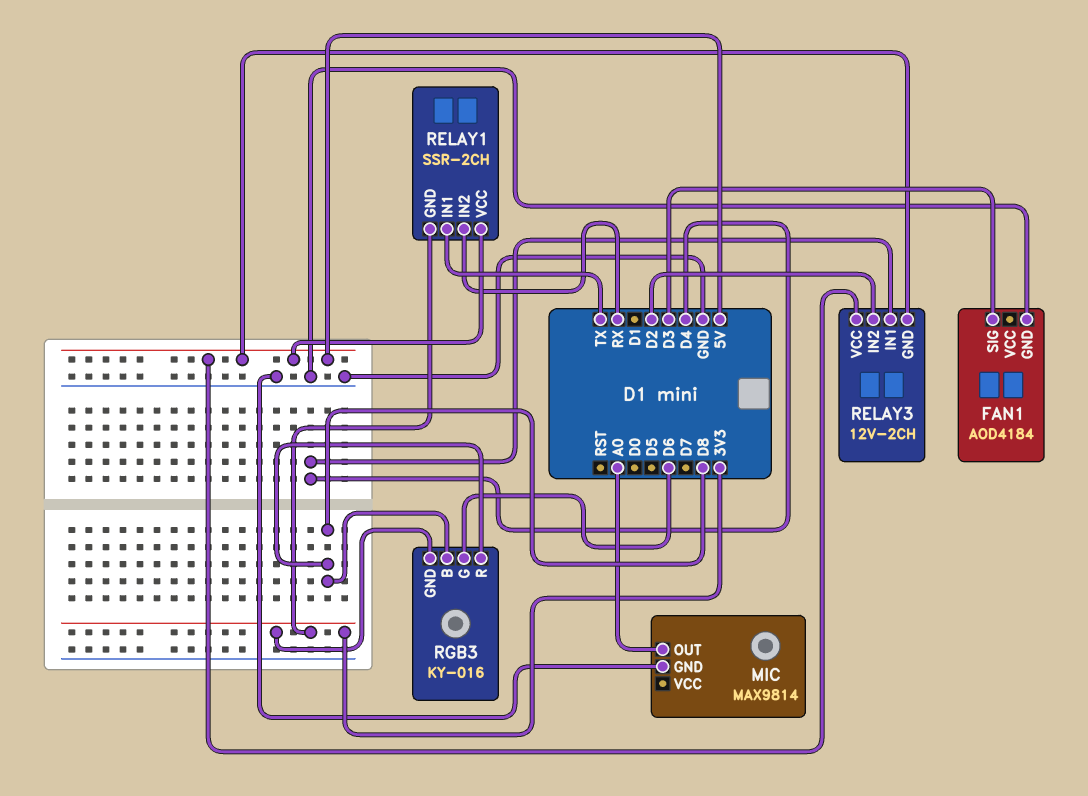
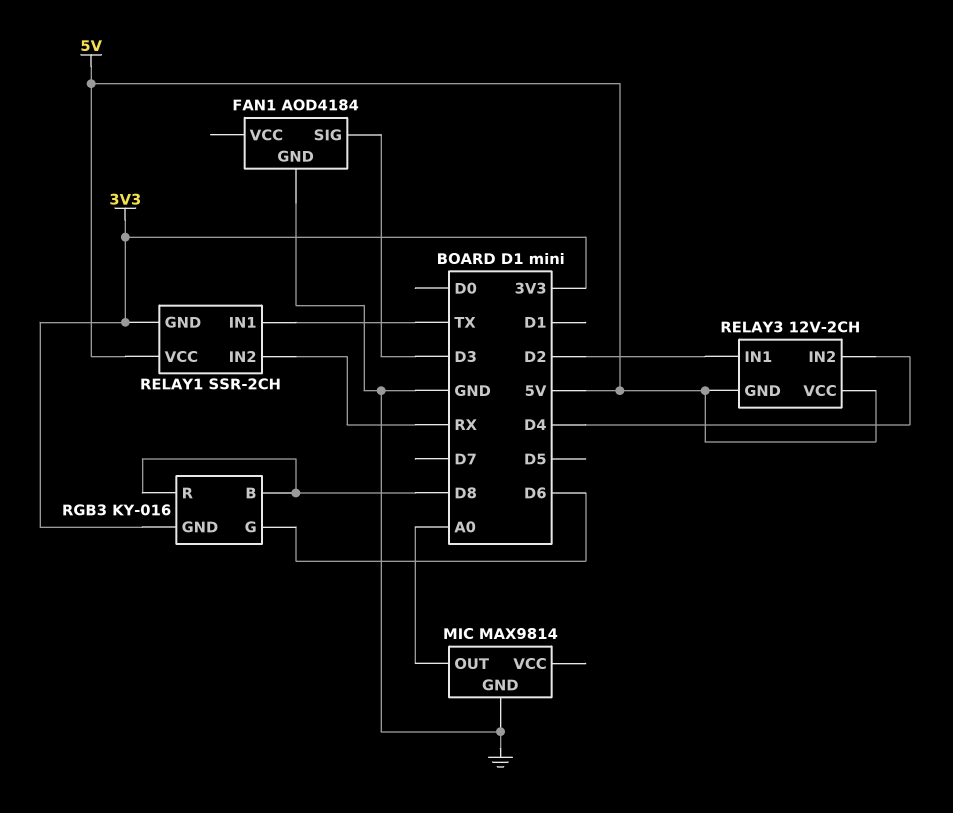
RELAY3 pin IN1: D4 -> D2
RELAY3 pin IN2: D2 -> D4

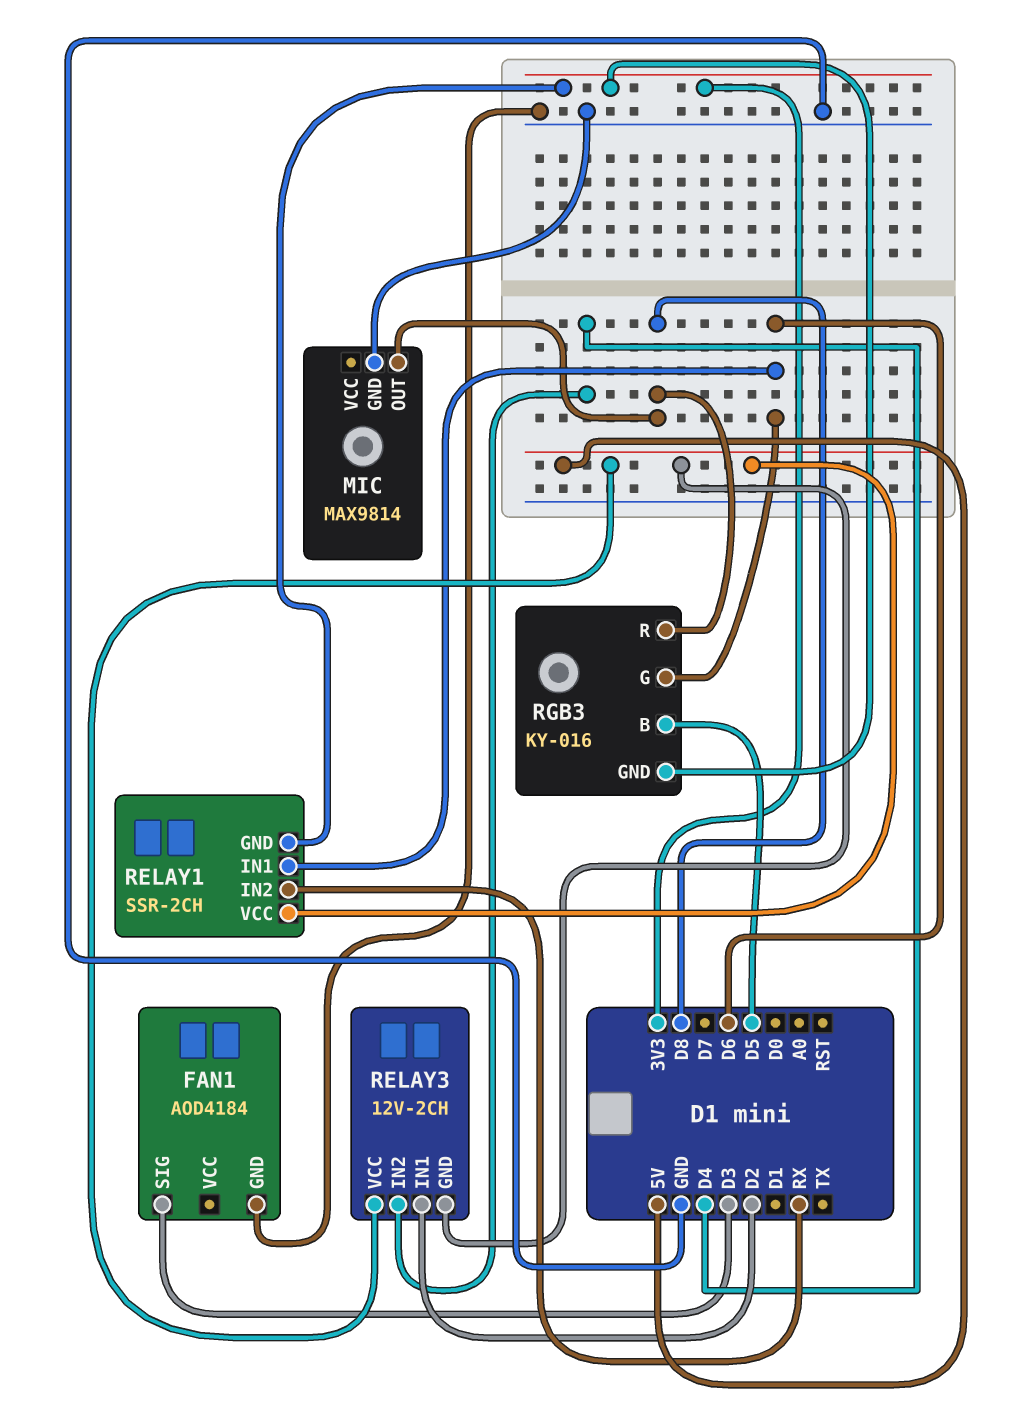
MIC pin OUT: A0 -> D8
RELAY1 pin IN1: TX -> D6
RGB3 pin B: D8 -> D5

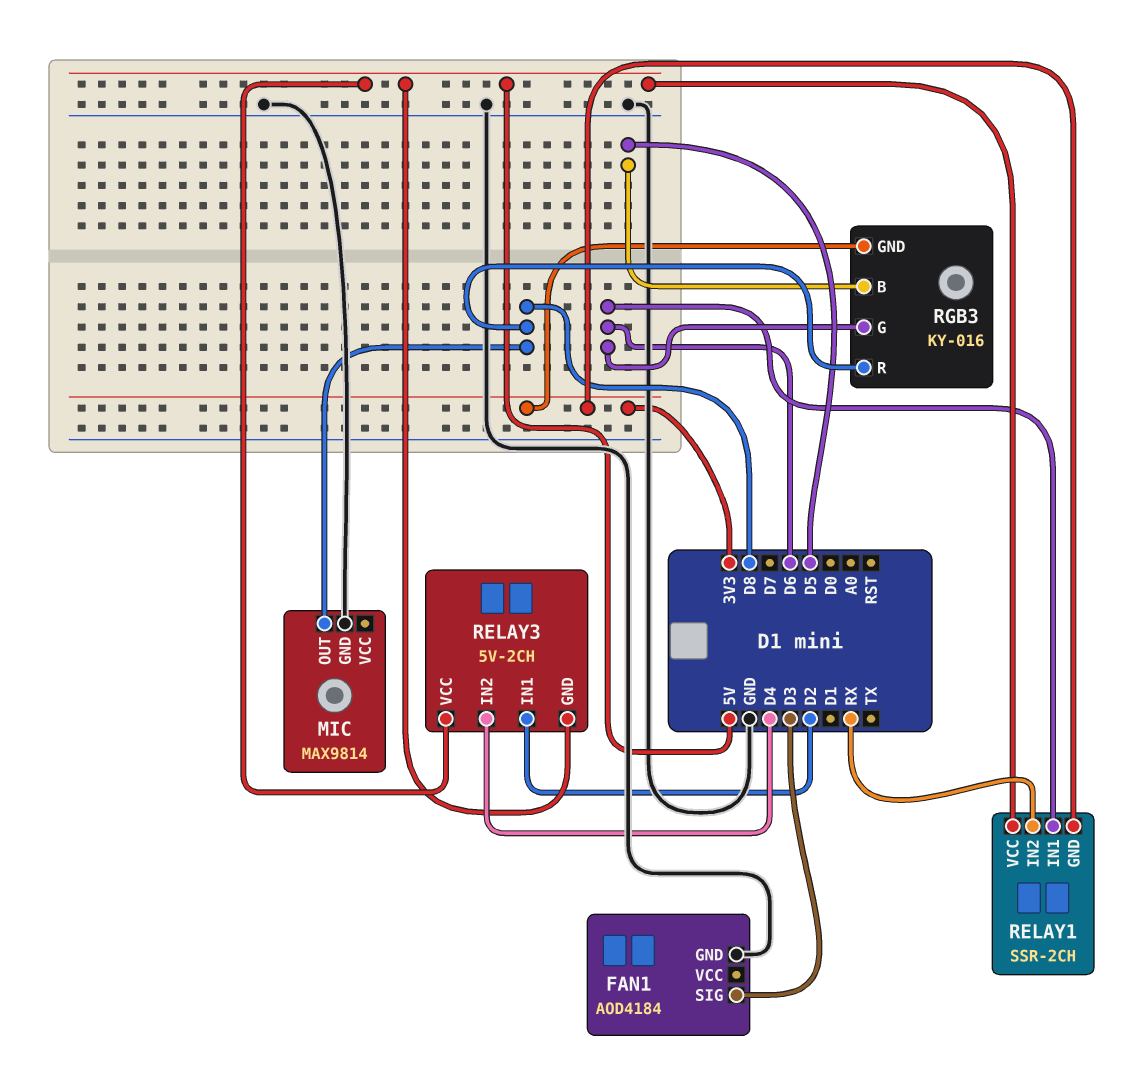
RELAY3: 12V-2CH -> 5V-2CH

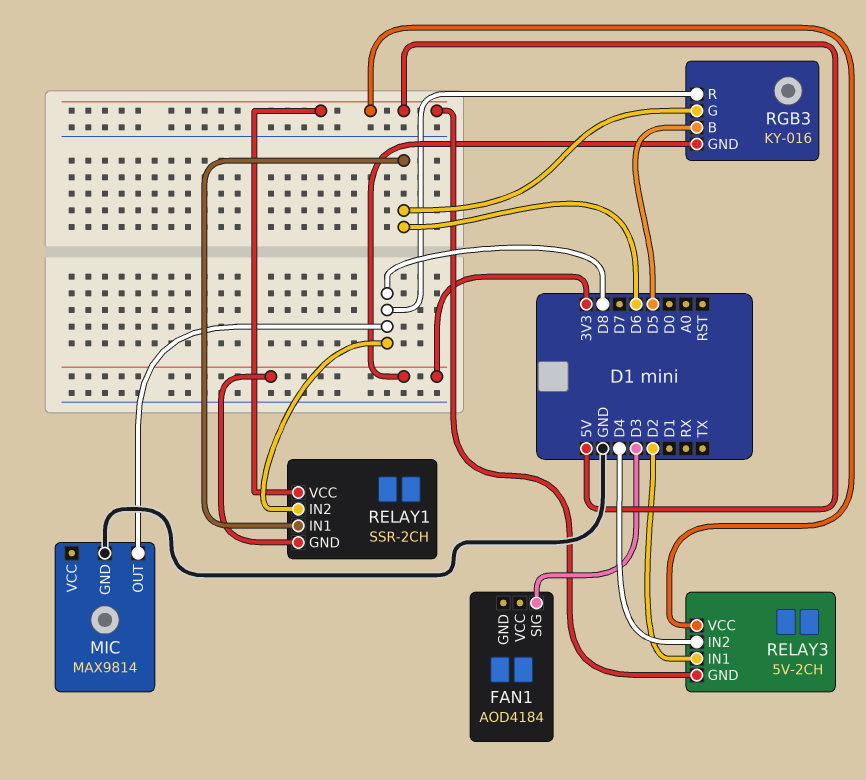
FAN1 pin GND: GND -> none
RELAY1 pin IN2: RX -> D8

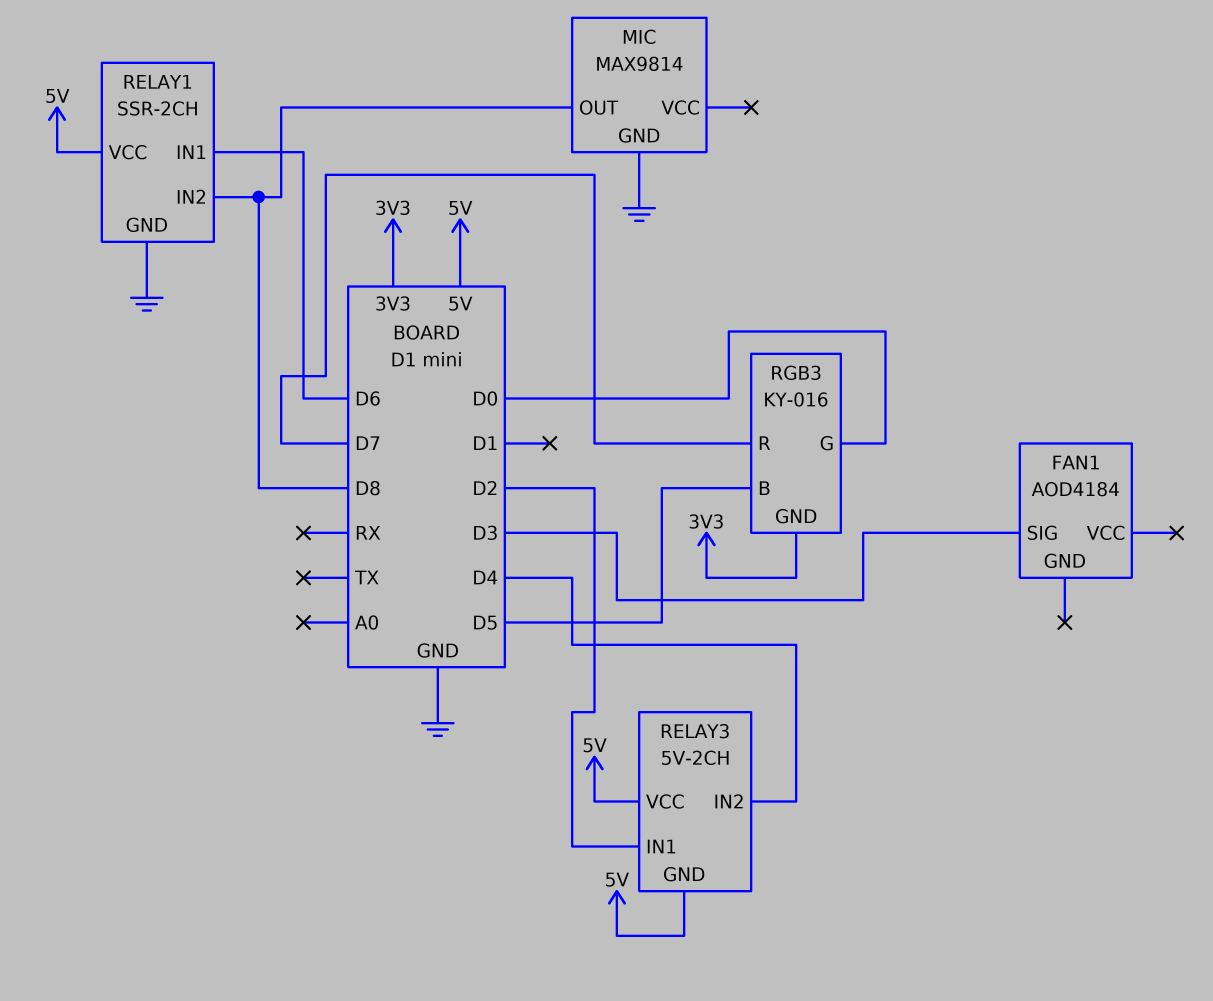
RELAY1 pin GND: 3V3 -> GND
RGB3 pin G: D6 -> D0
RGB3 pin R: D8 -> D7

